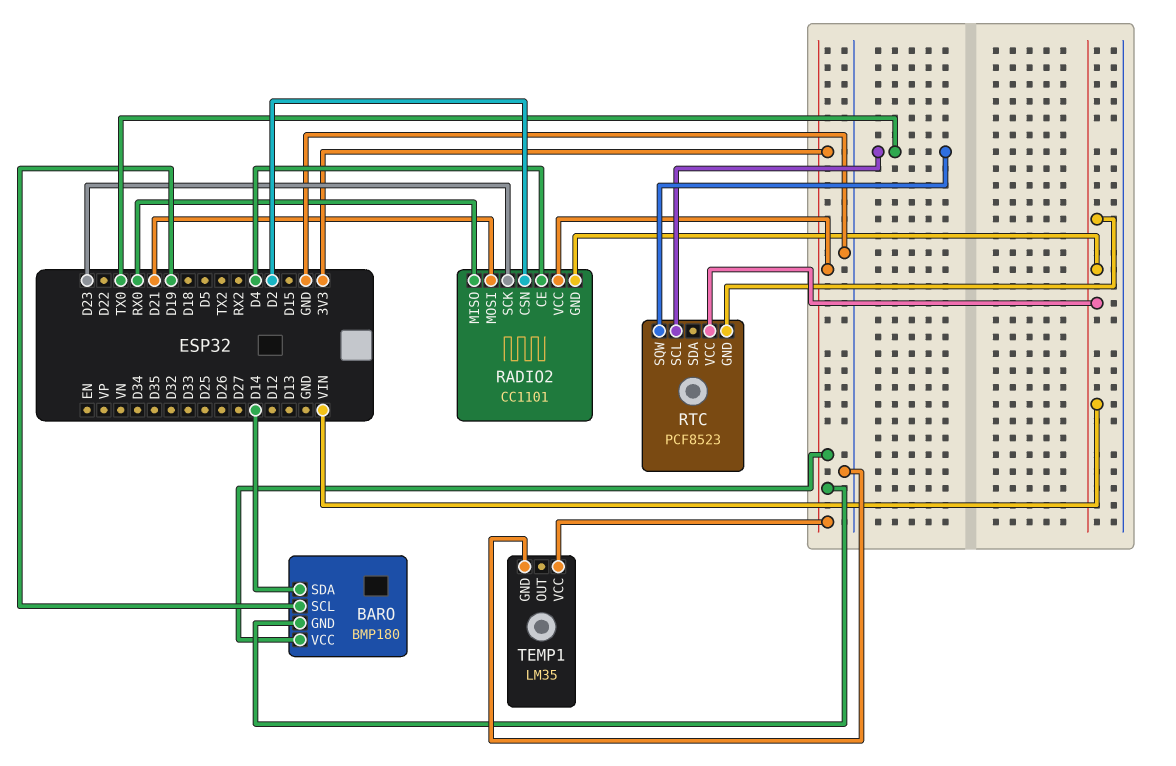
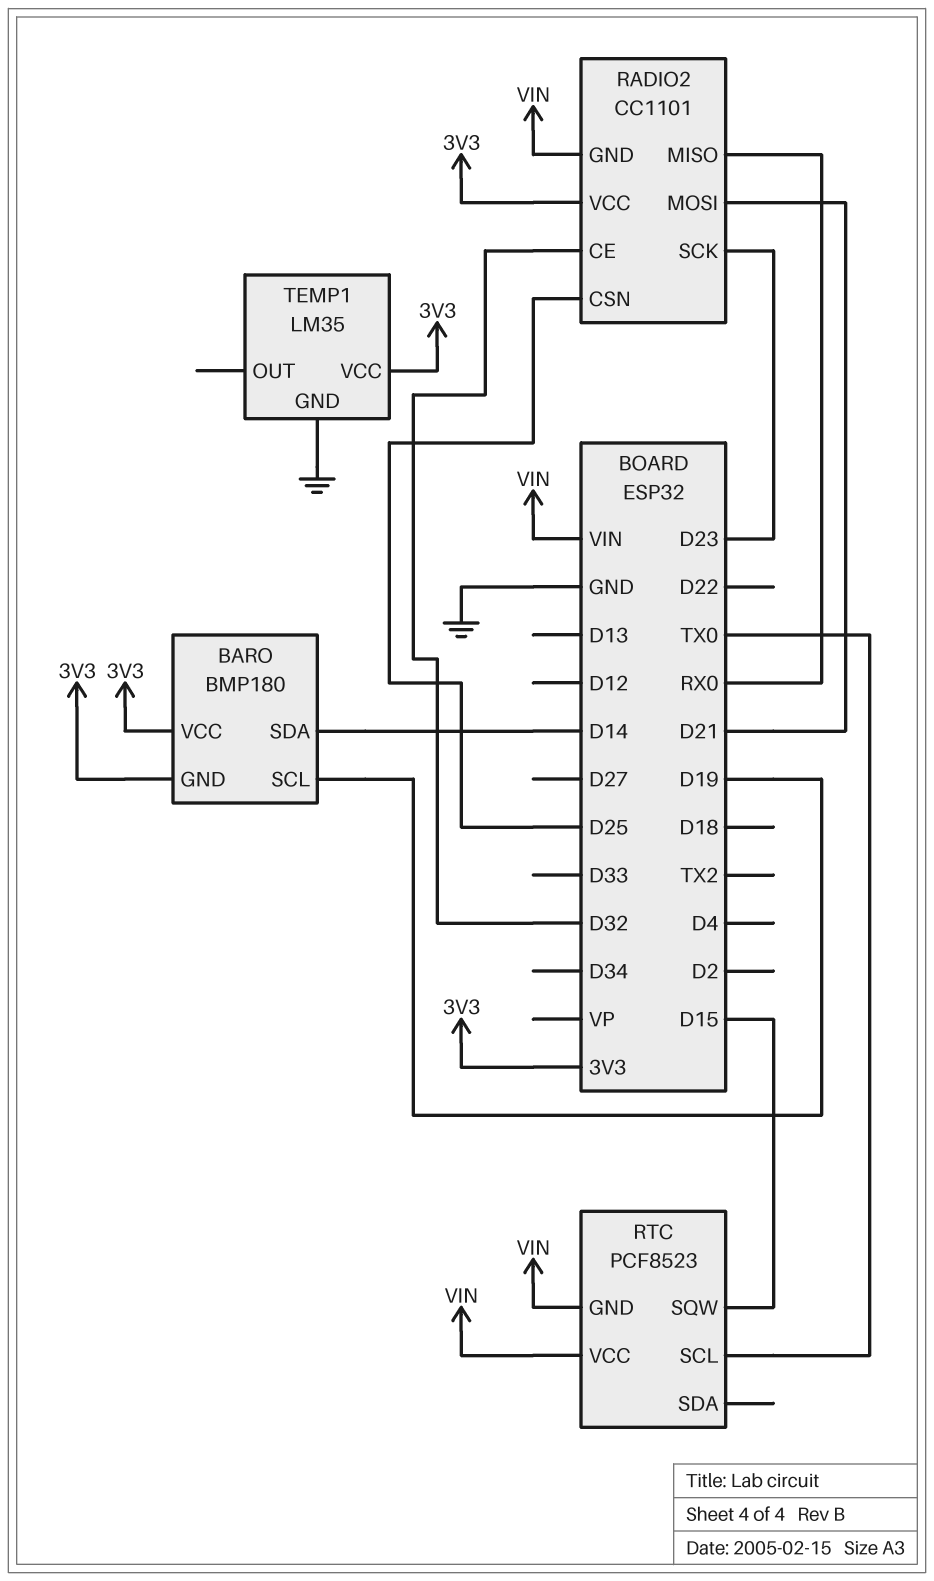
RADIO2 pin CE: D4 -> D32
RADIO2 pin CSN: D2 -> D25
RTC pin SQW: TX0 -> D15

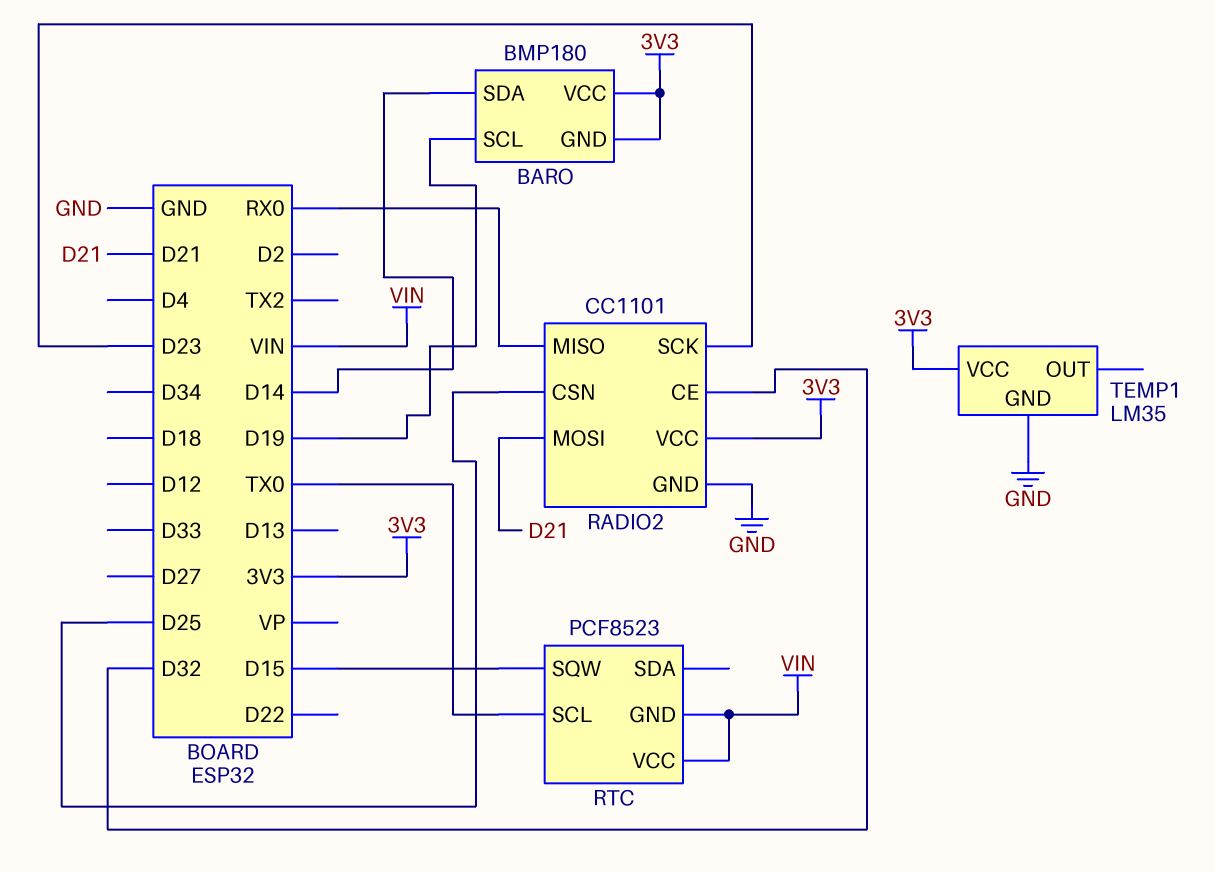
RADIO2 pin GND: VIN -> GND

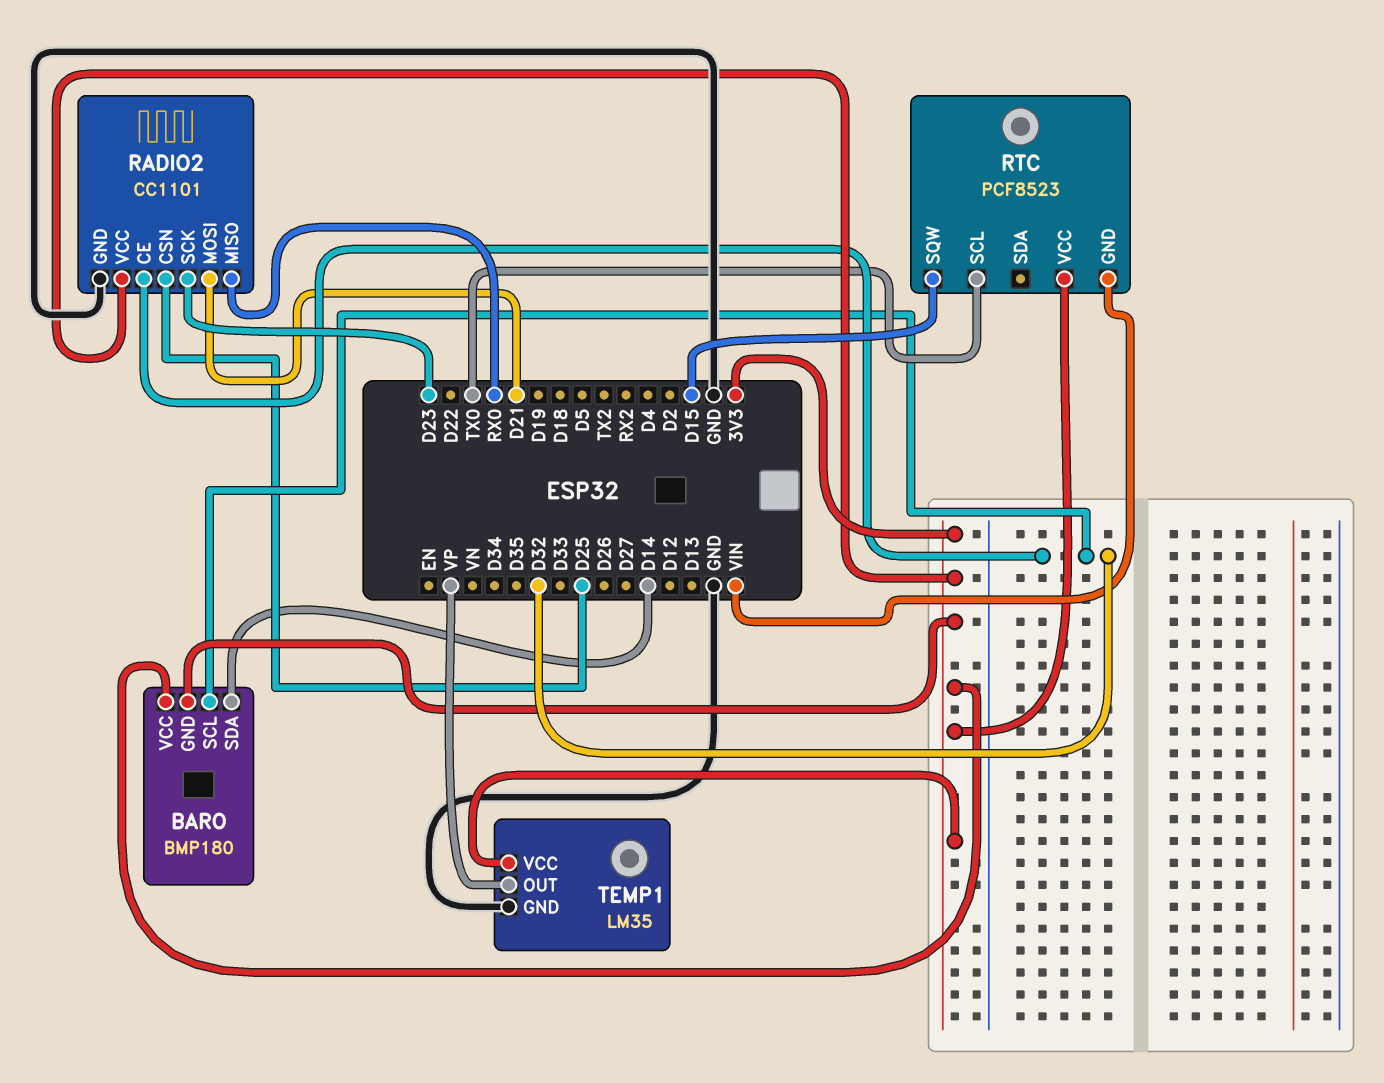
BARO pin SCL: D19 -> D32
RTC pin VCC: VIN -> 3V3
TEMP1 pin OUT: none -> VP

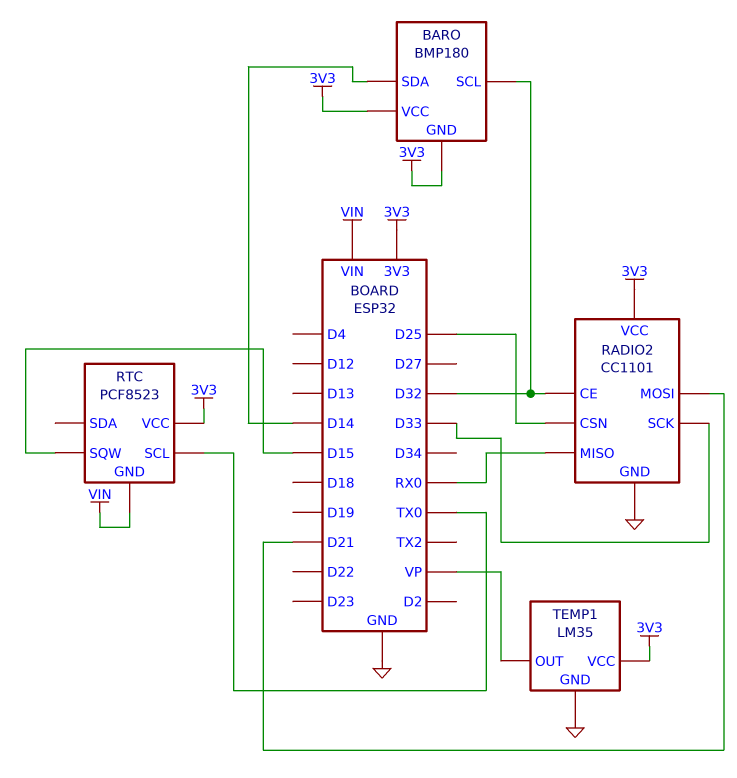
RADIO2 pin SCK: D23 -> D33

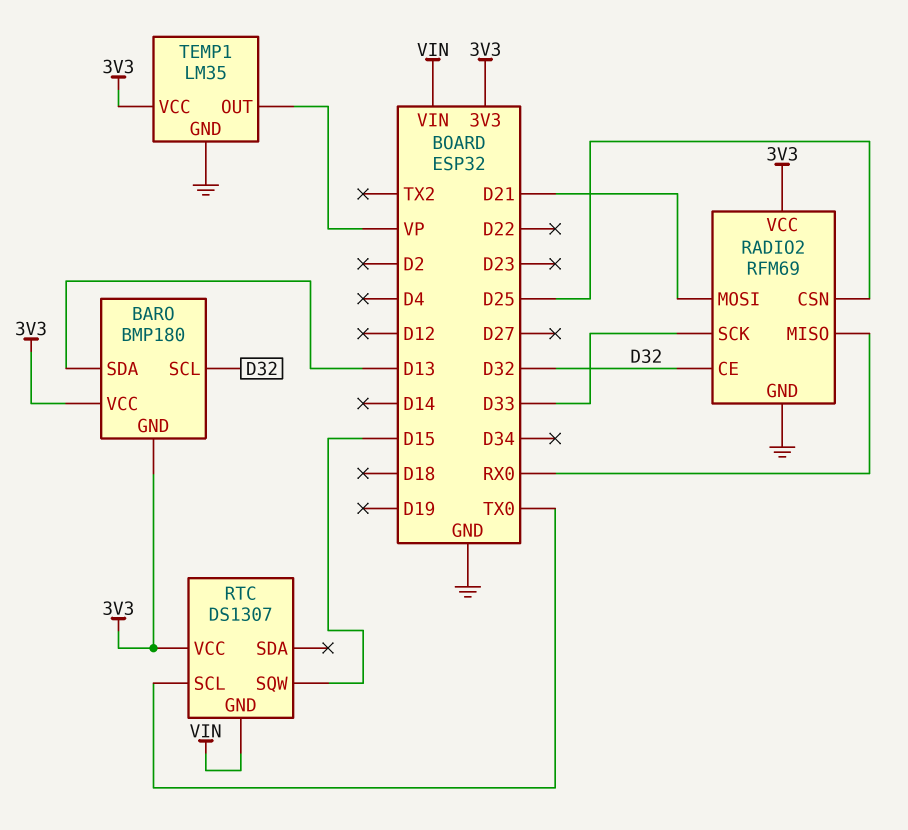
BARO pin SDA: D14 -> D13
RADIO2: CC1101 -> RFM69
RTC: PCF8523 -> DS1307

